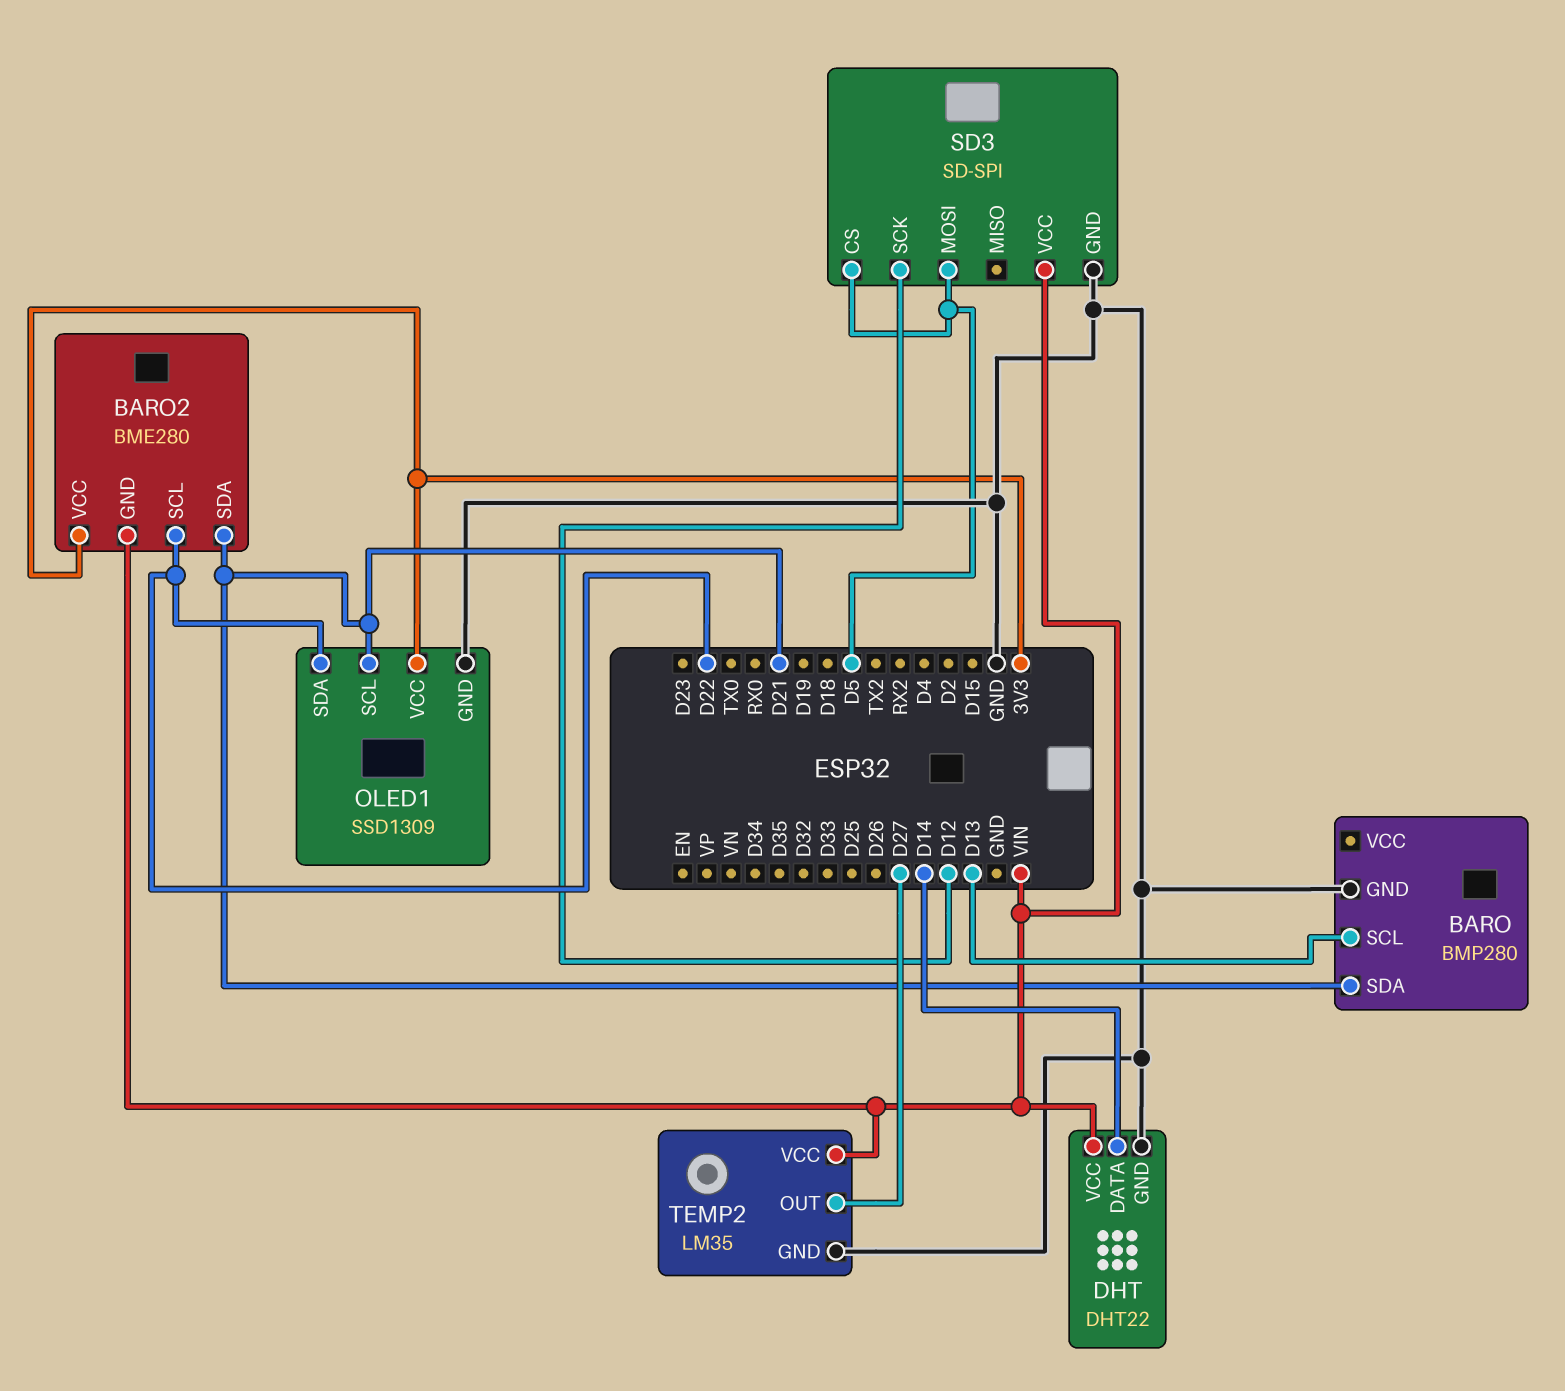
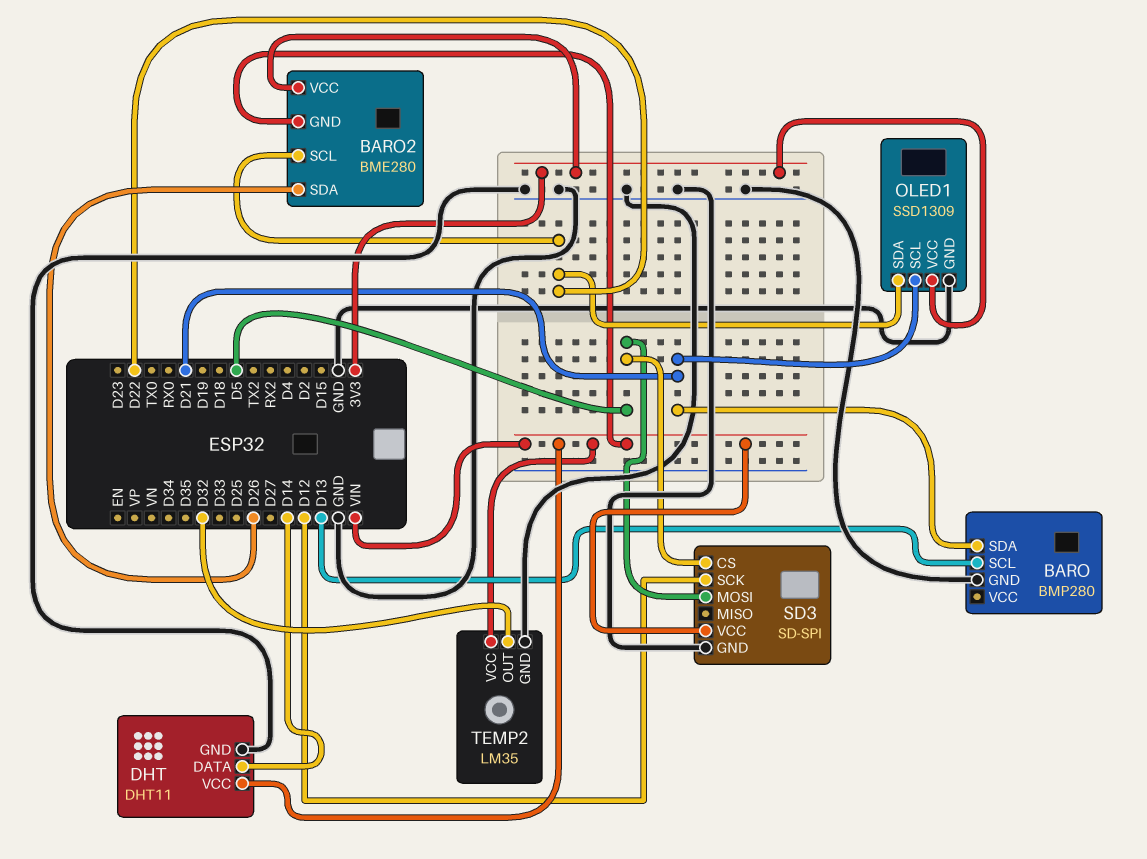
BARO2 pin SDA: D21 -> D26
DHT: DHT22 -> DHT11
TEMP2 pin OUT: D27 -> D32

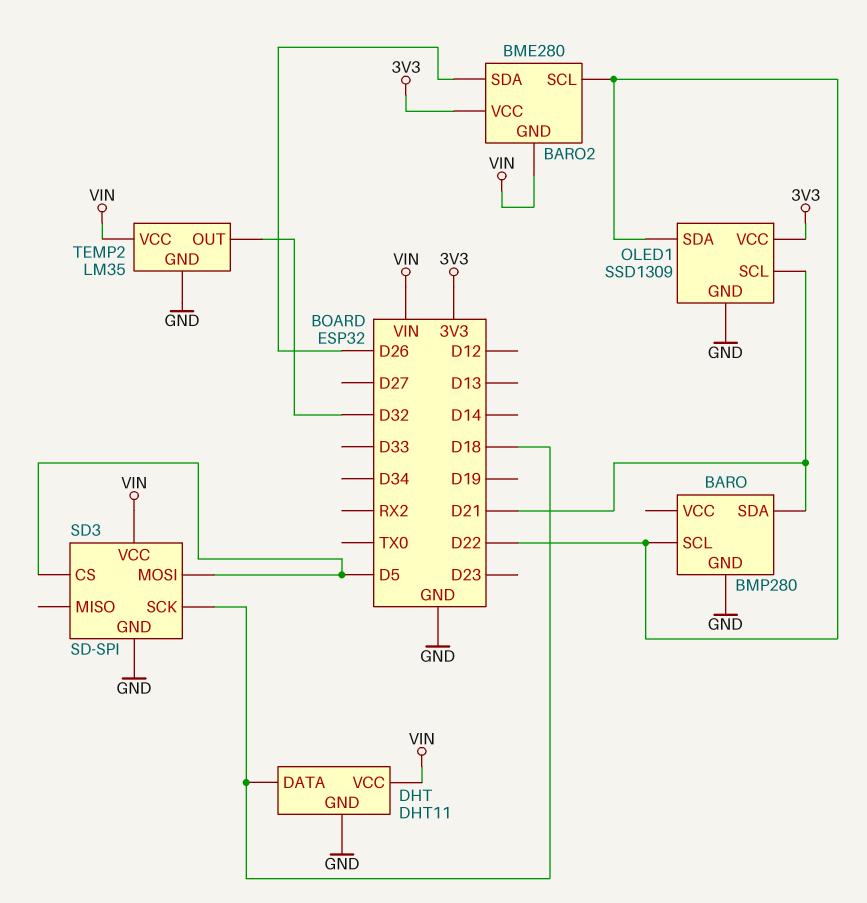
BARO pin SCL: D13 -> D22
DHT pin DATA: D14 -> D18
SD3 pin SCK: D12 -> D18

